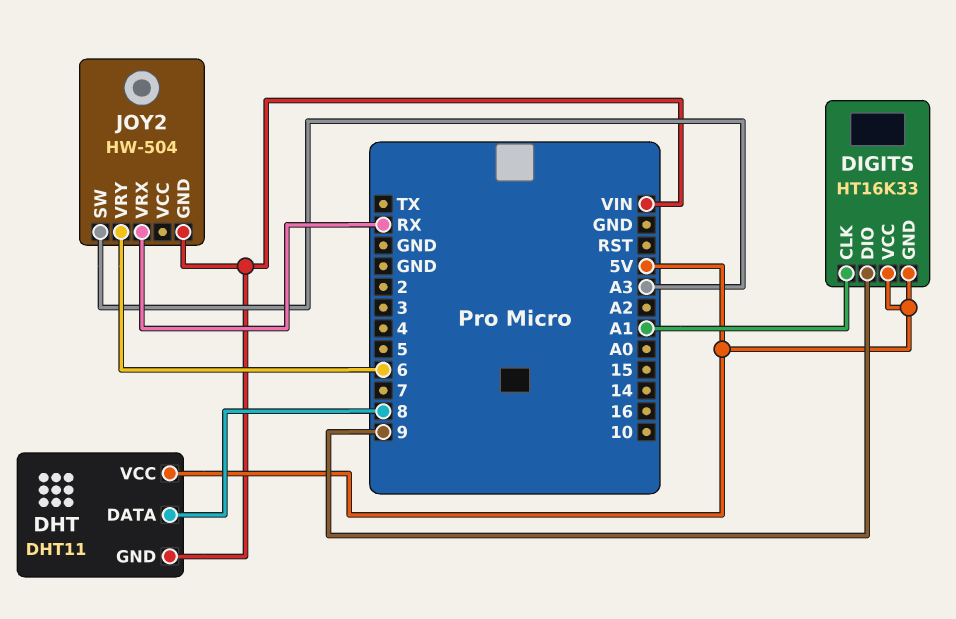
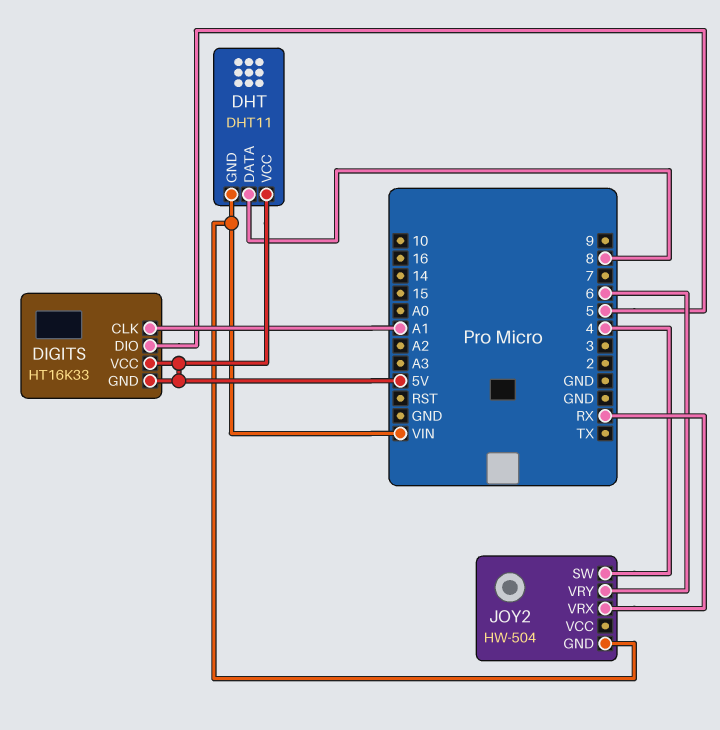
DIGITS pin DIO: 9 -> 5
JOY2 pin SW: A3 -> 4

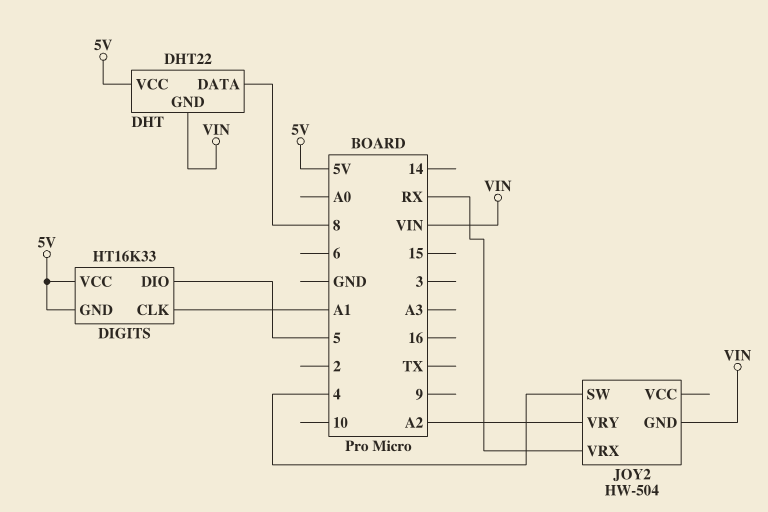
DHT: DHT11 -> DHT22
JOY2 pin VRY: 6 -> A2

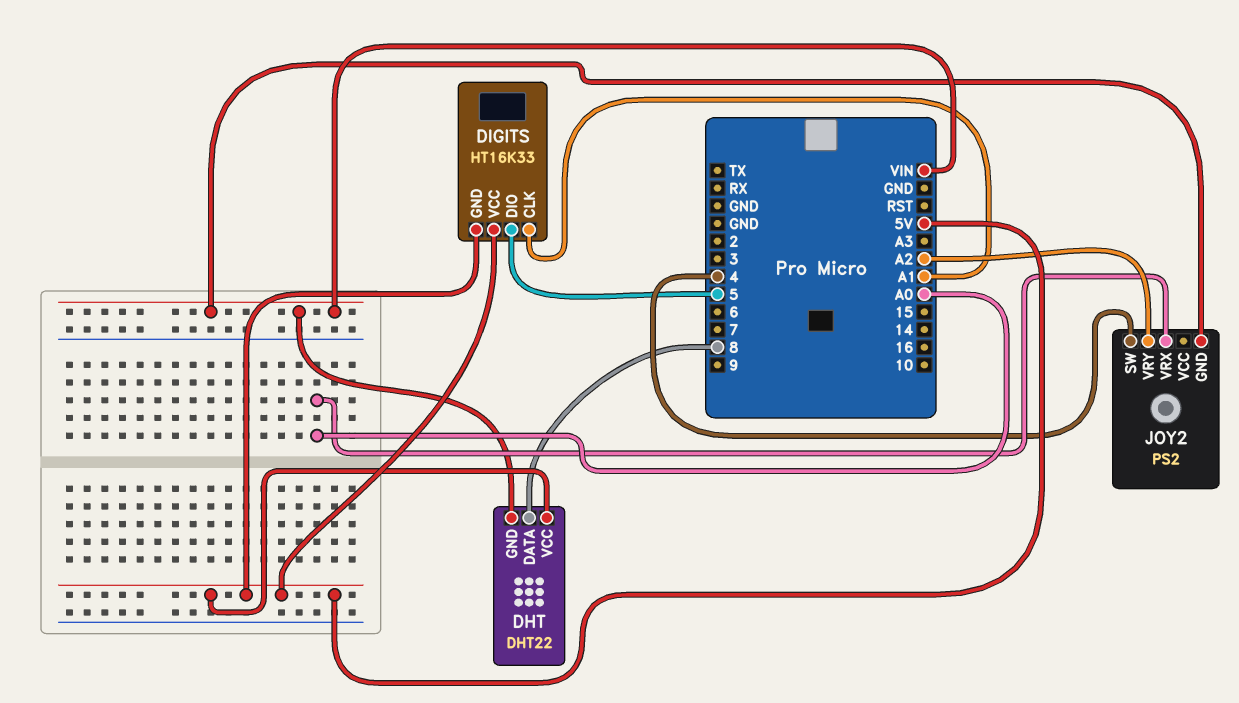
JOY2: HW-504 -> PS2
JOY2 pin VRX: RX -> A0

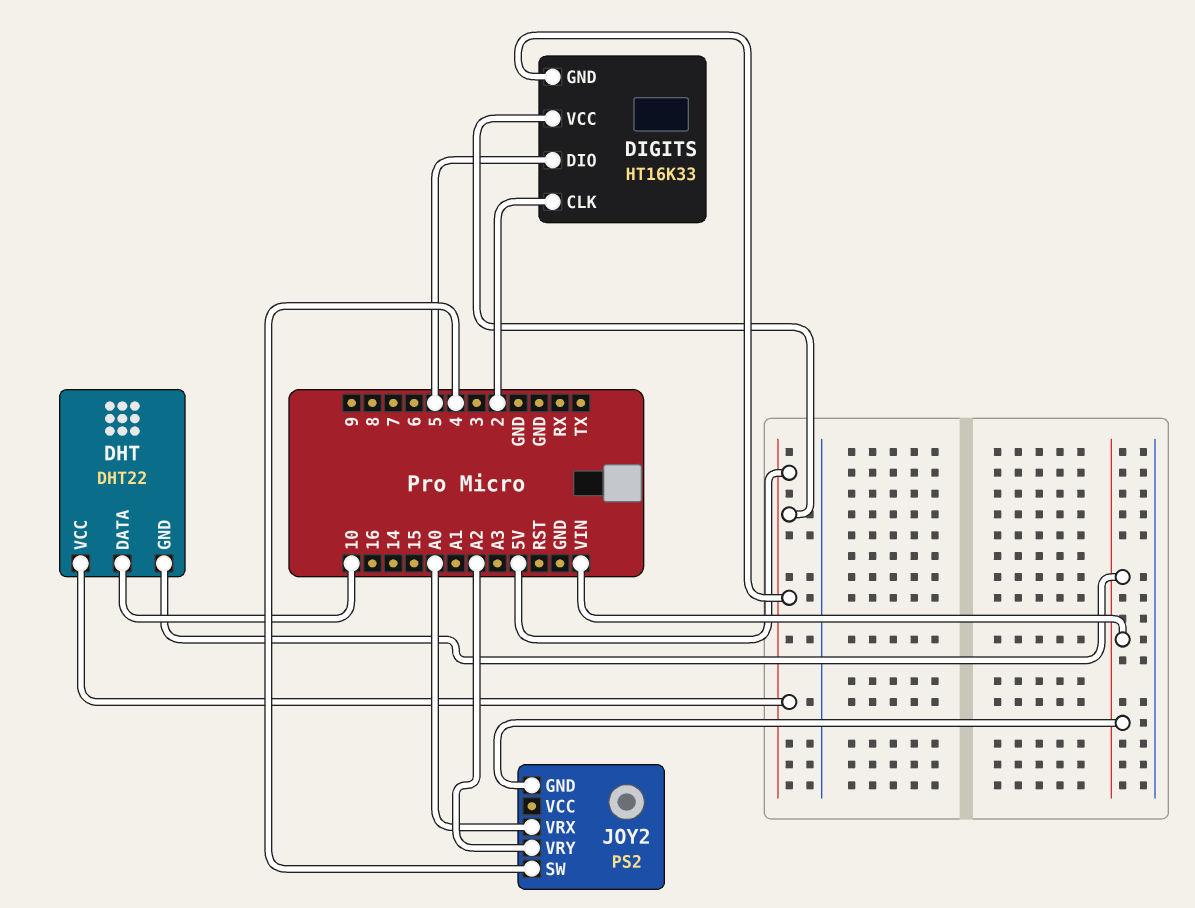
DHT pin DATA: 8 -> 10
DIGITS pin CLK: A1 -> 2

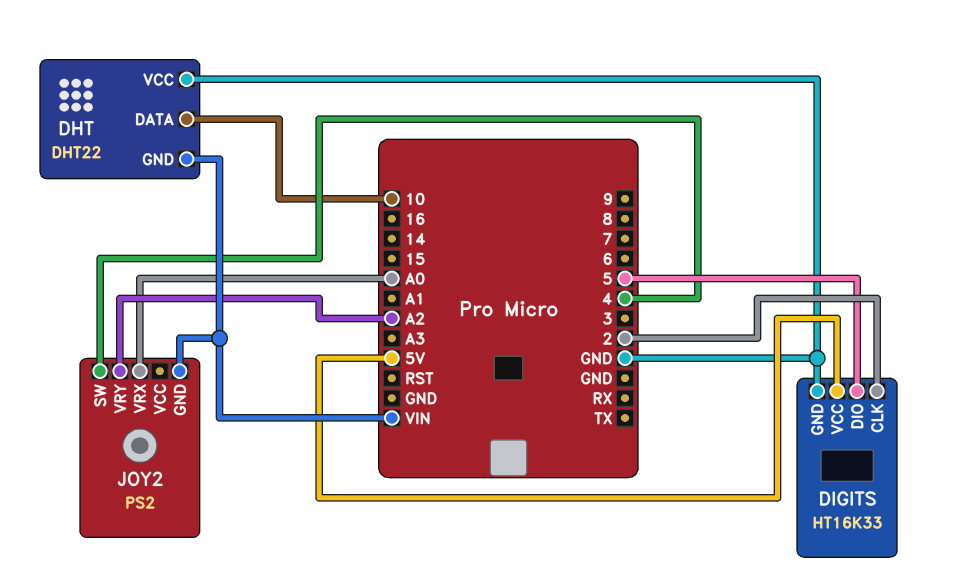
DHT pin VCC: 5V -> GND
DIGITS pin GND: 5V -> GND

